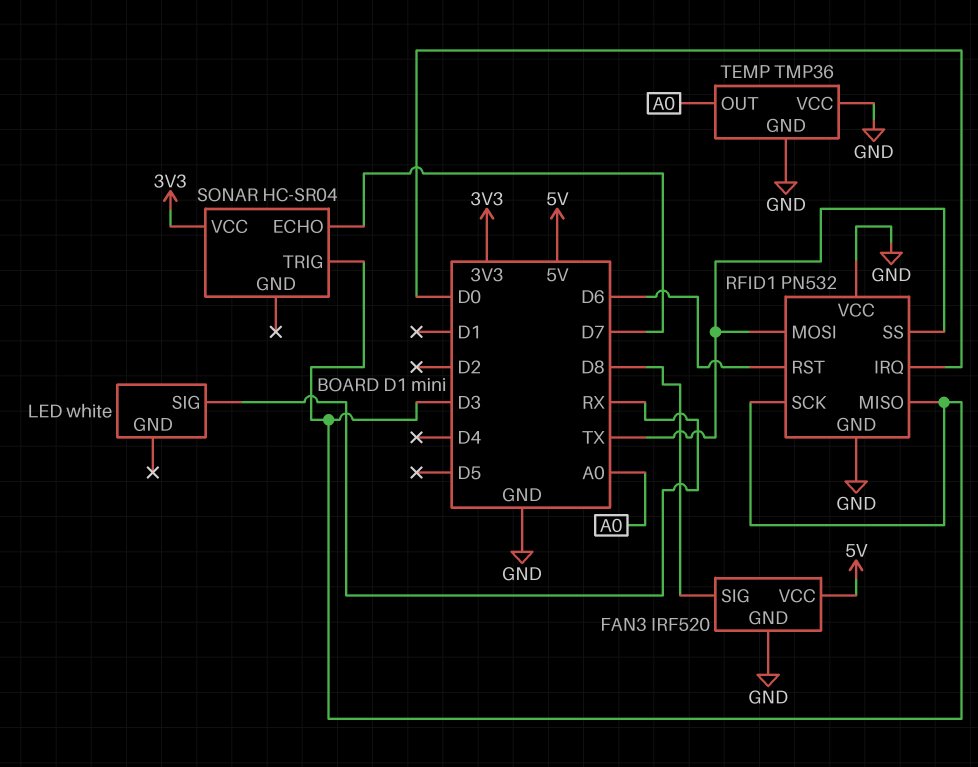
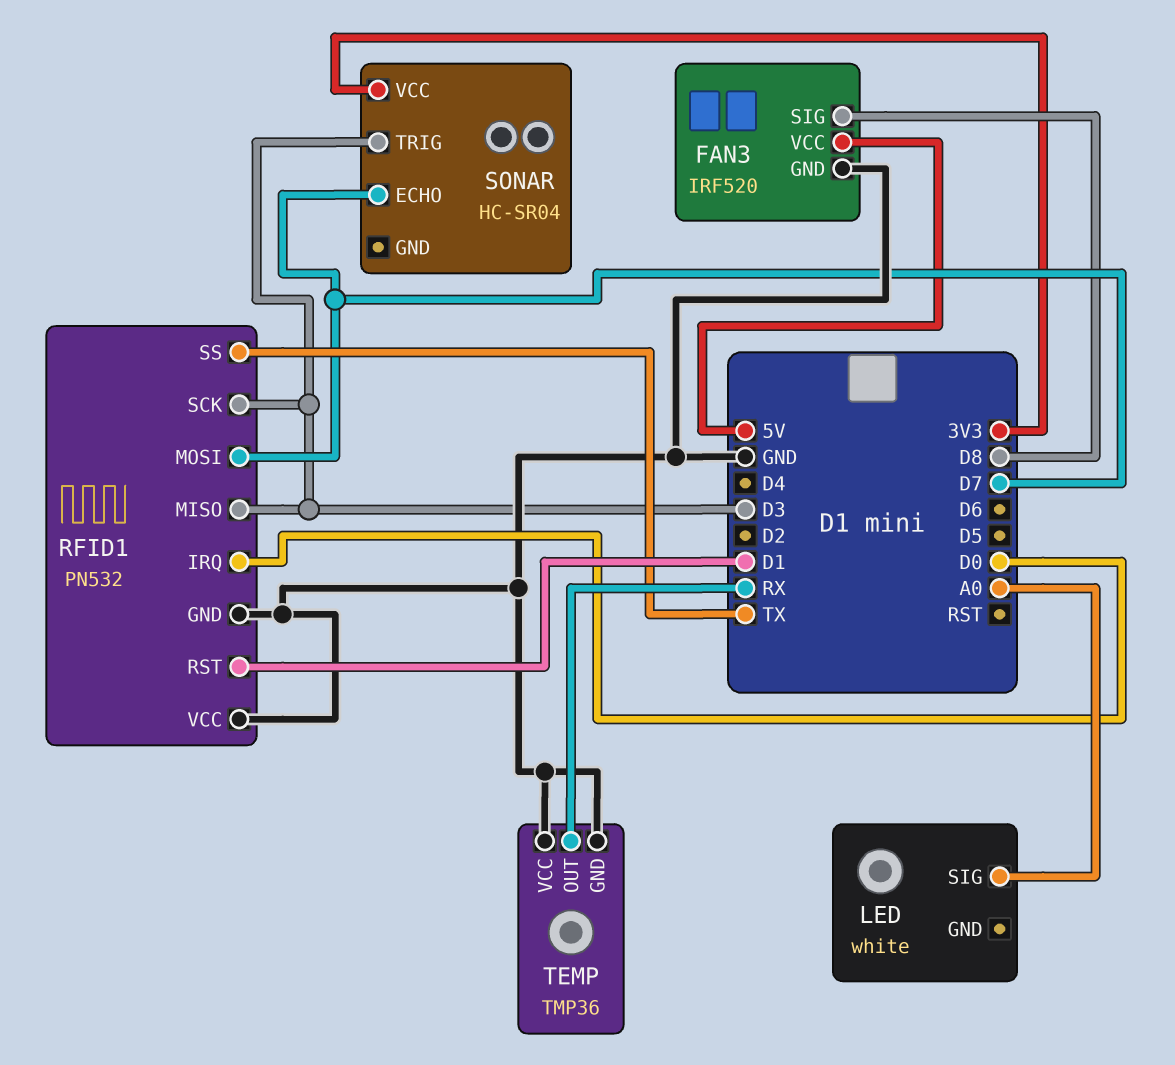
LED pin SIG: RX -> A0
RFID1 pin MOSI: TX -> D7
RFID1 pin RST: D6 -> D1
TEMP pin OUT: A0 -> RX

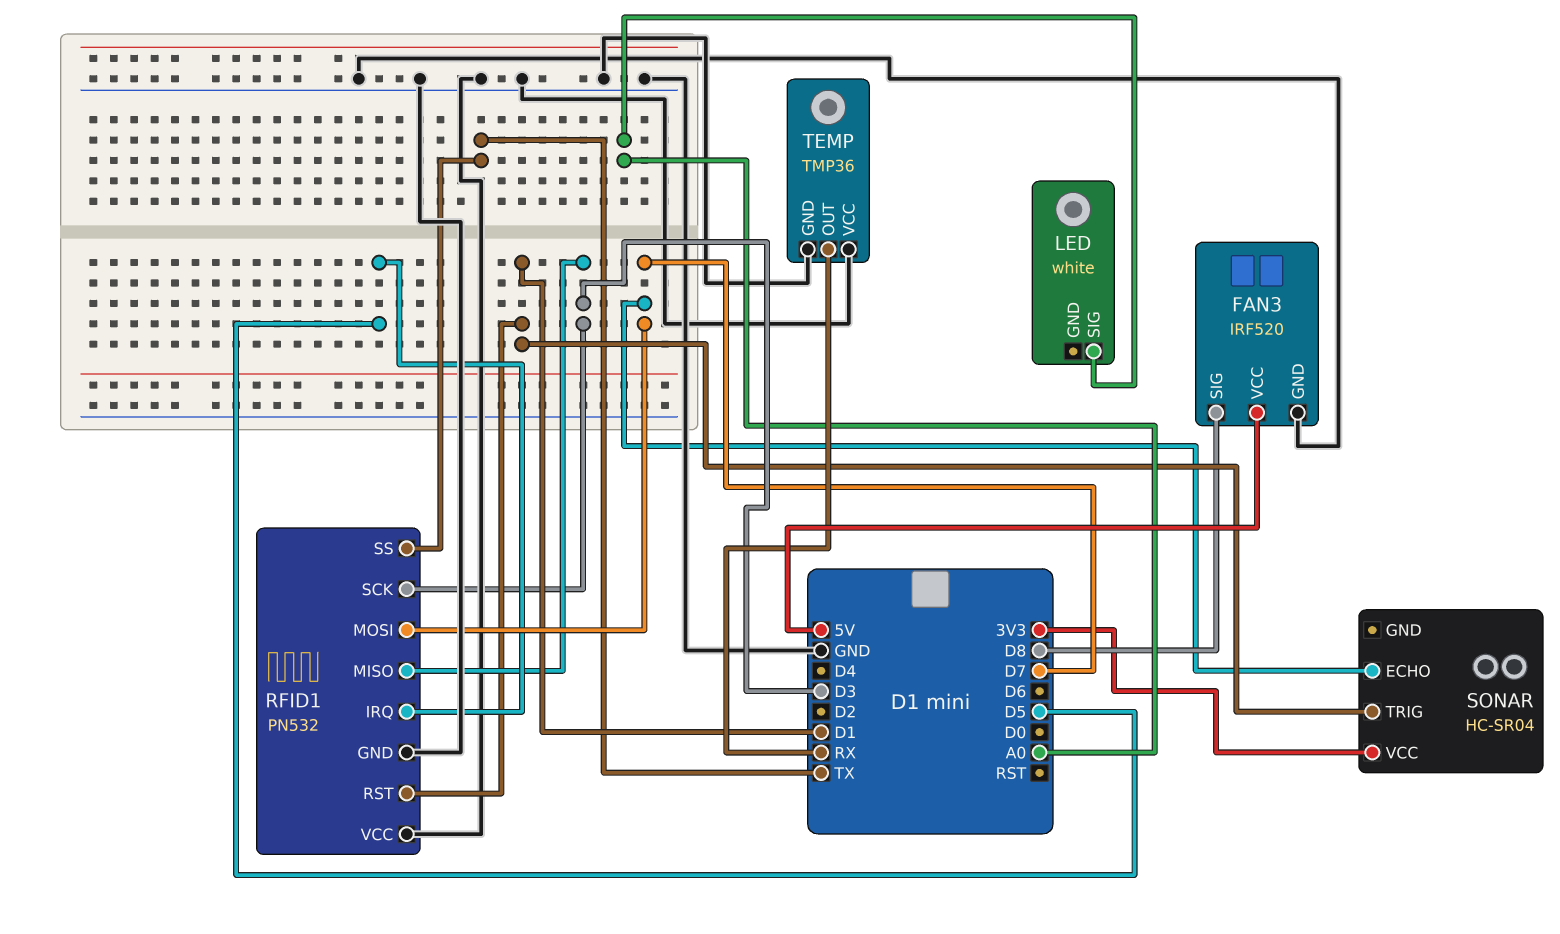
RFID1 pin IRQ: D0 -> D5
SONAR pin TRIG: D3 -> D1

